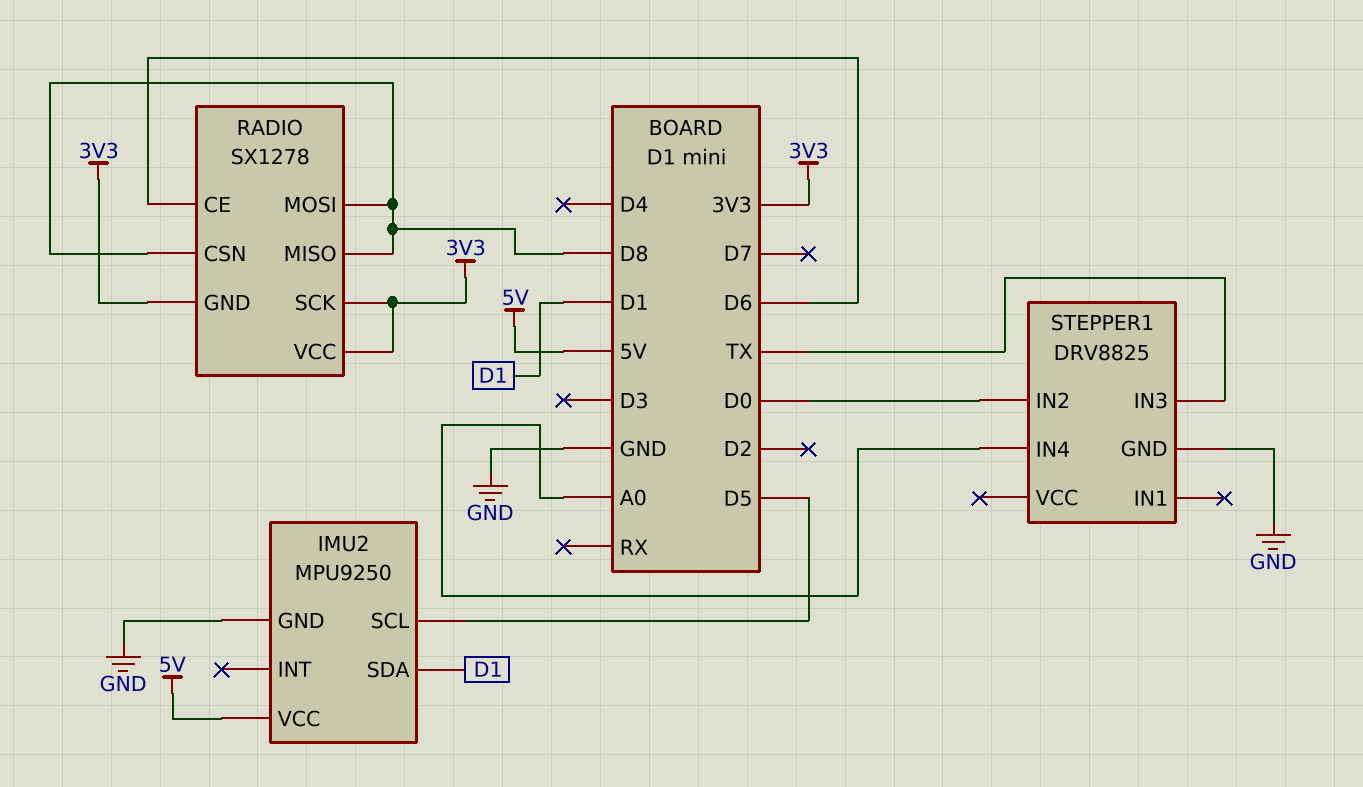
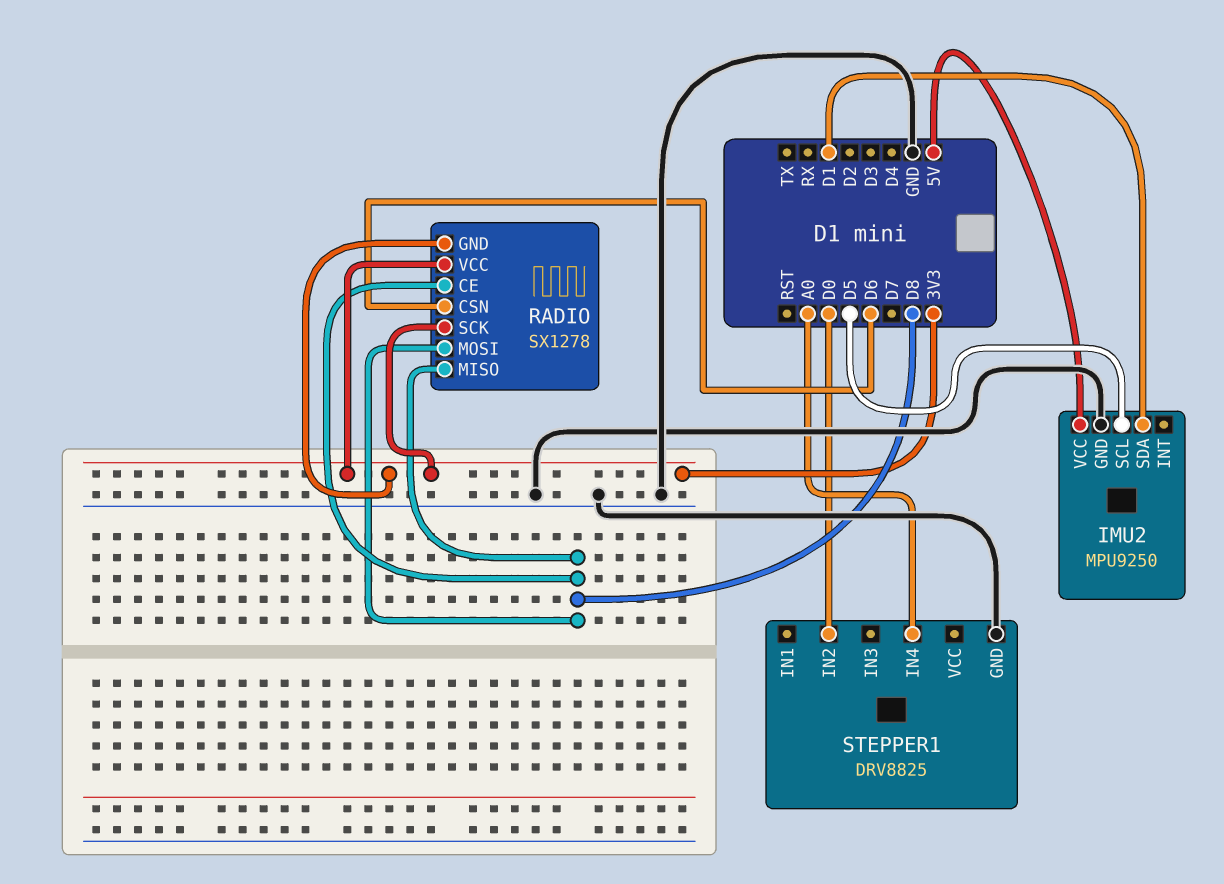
RADIO pin CE: D6 -> D8
RADIO pin CSN: D8 -> D6
STEPPER1 pin IN3: TX -> none

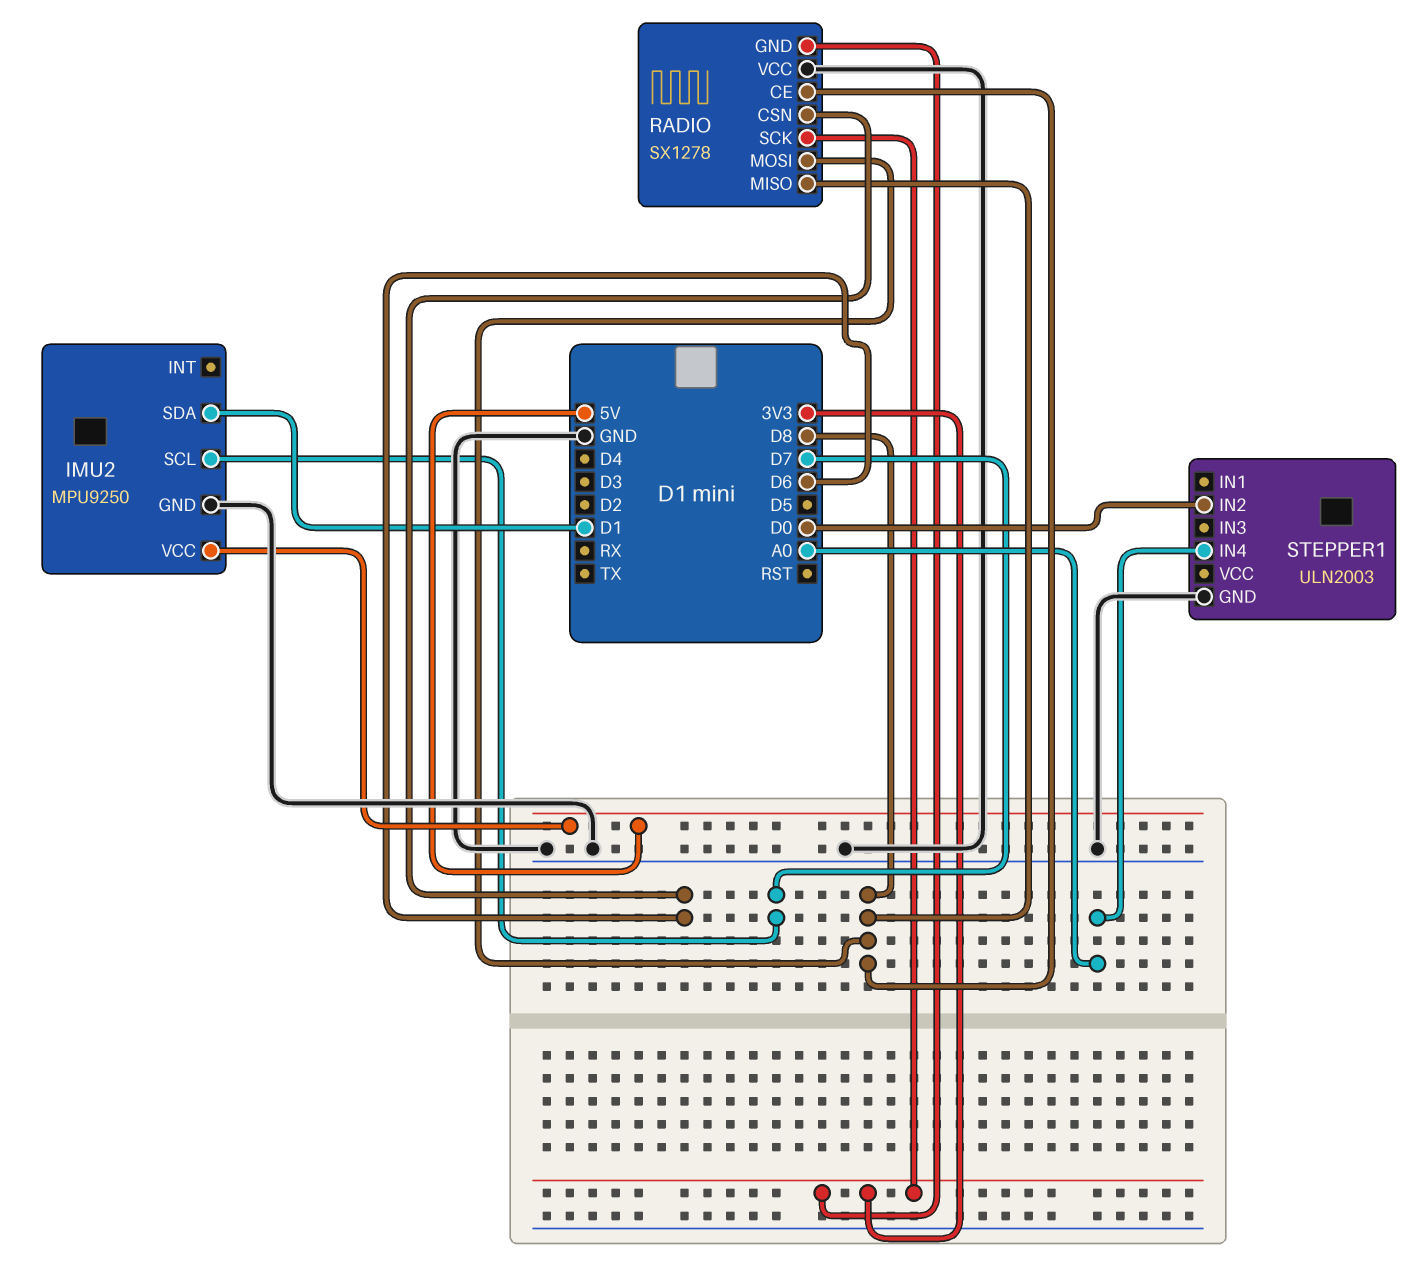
IMU2 pin SCL: D5 -> D7
RADIO pin VCC: 3V3 -> GND
STEPPER1: DRV8825 -> ULN2003

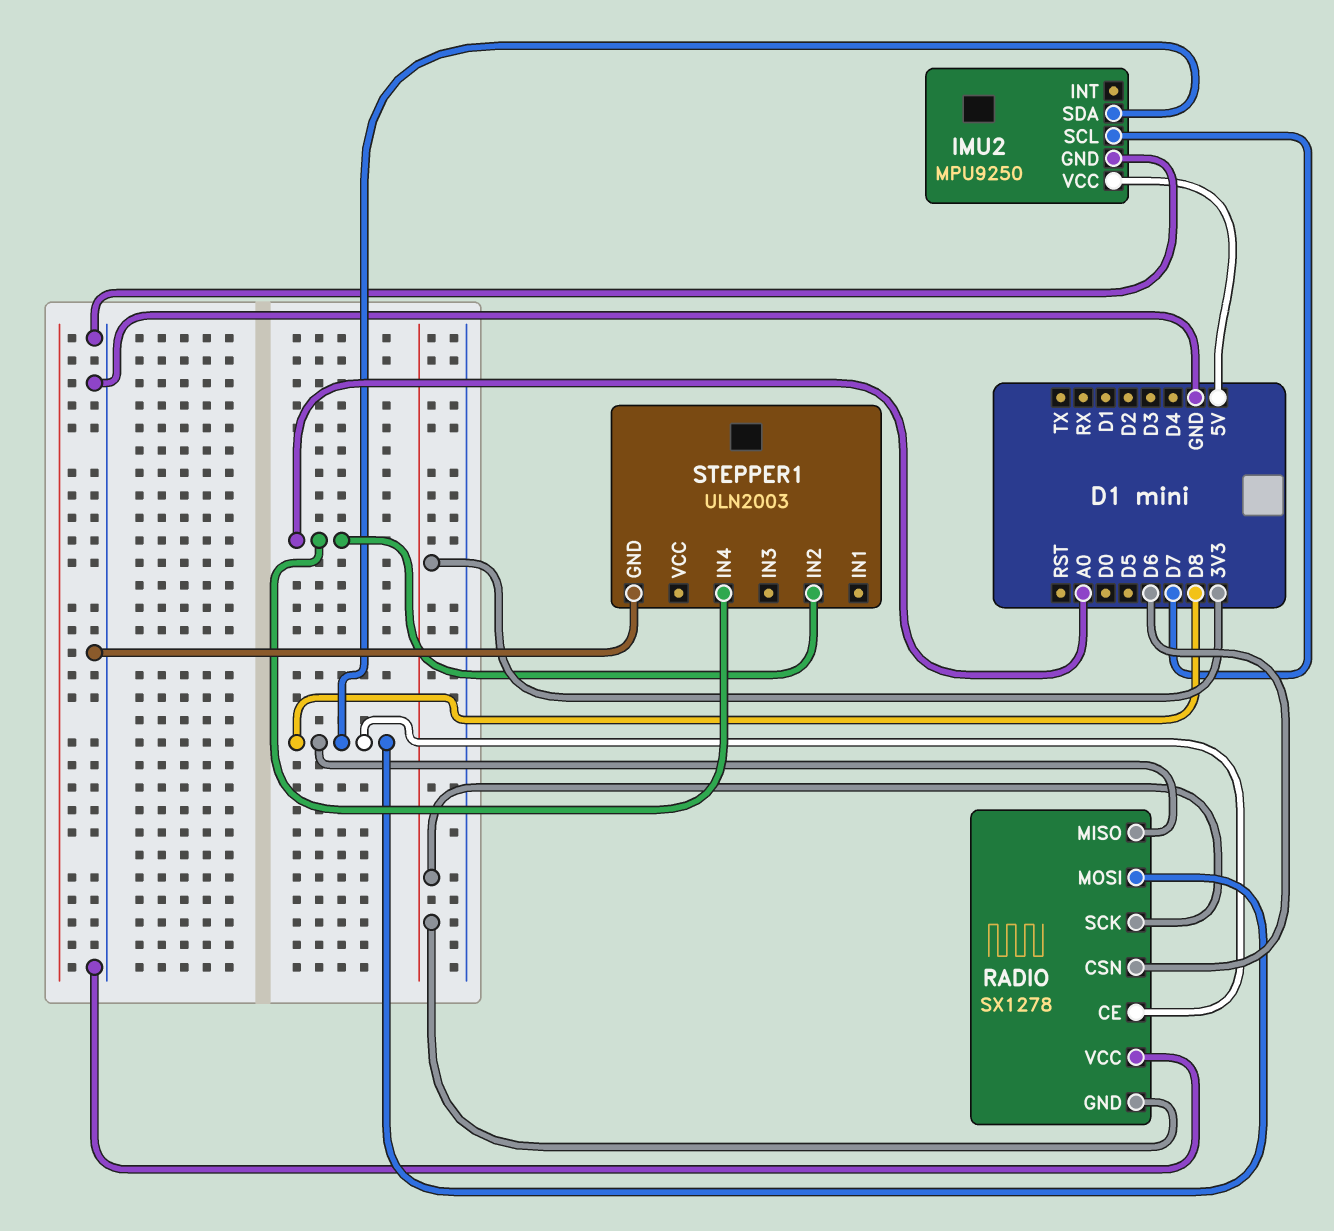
IMU2 pin SDA: D1 -> D8
STEPPER1 pin IN2: D0 -> A0

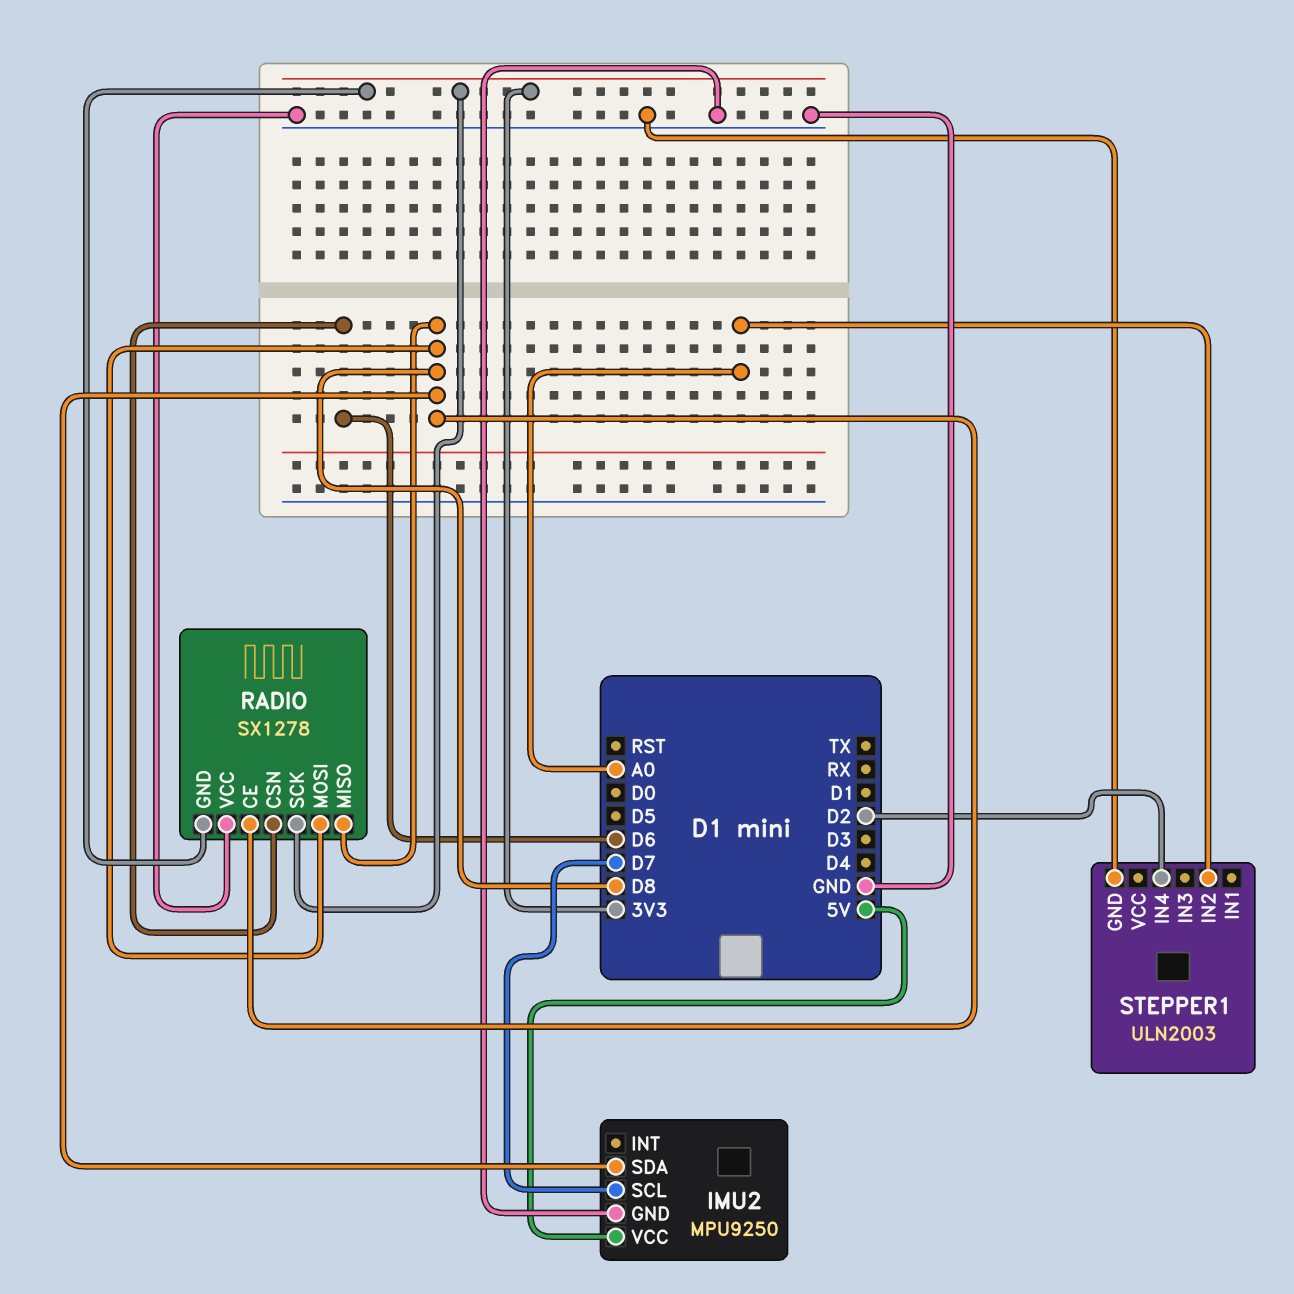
STEPPER1 pin IN4: A0 -> D2

